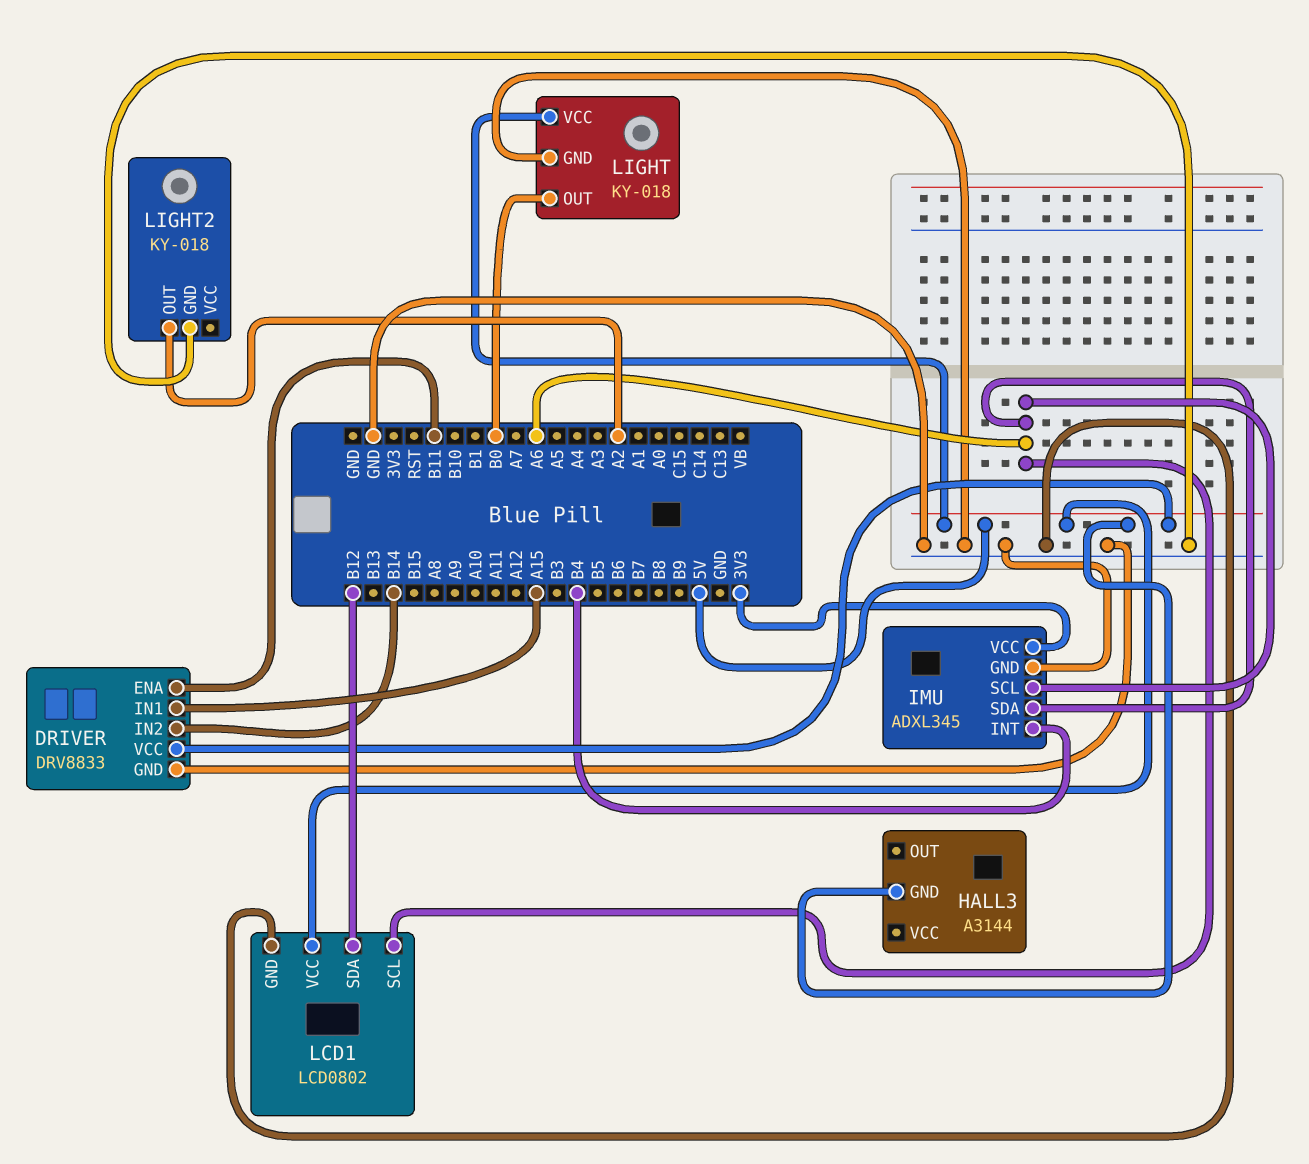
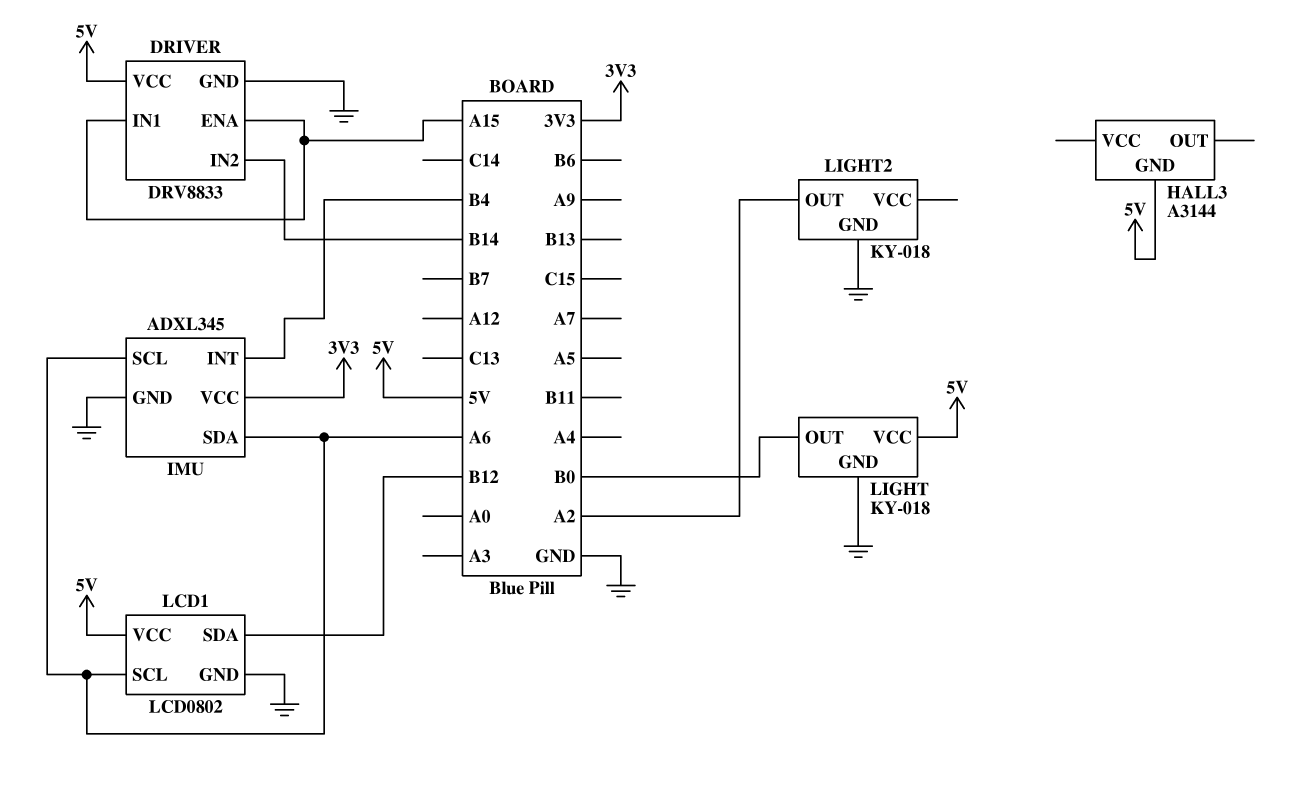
DRIVER pin ENA: B11 -> A15

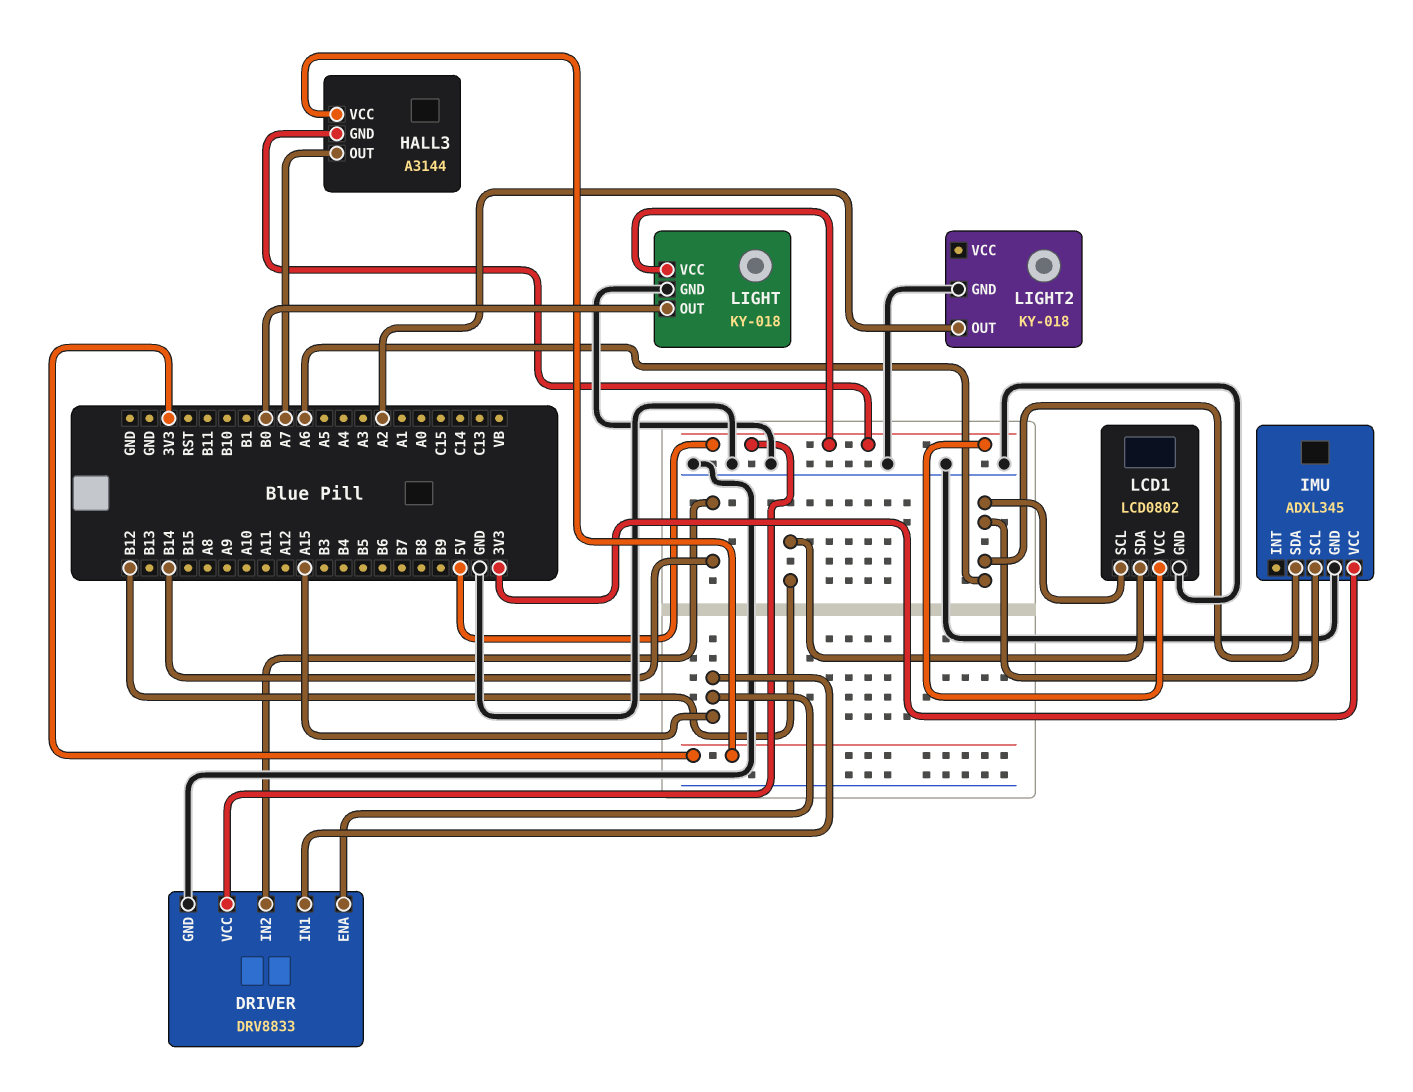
HALL3 pin OUT: none -> A7
HALL3 pin VCC: none -> 3V3
IMU pin INT: B4 -> none

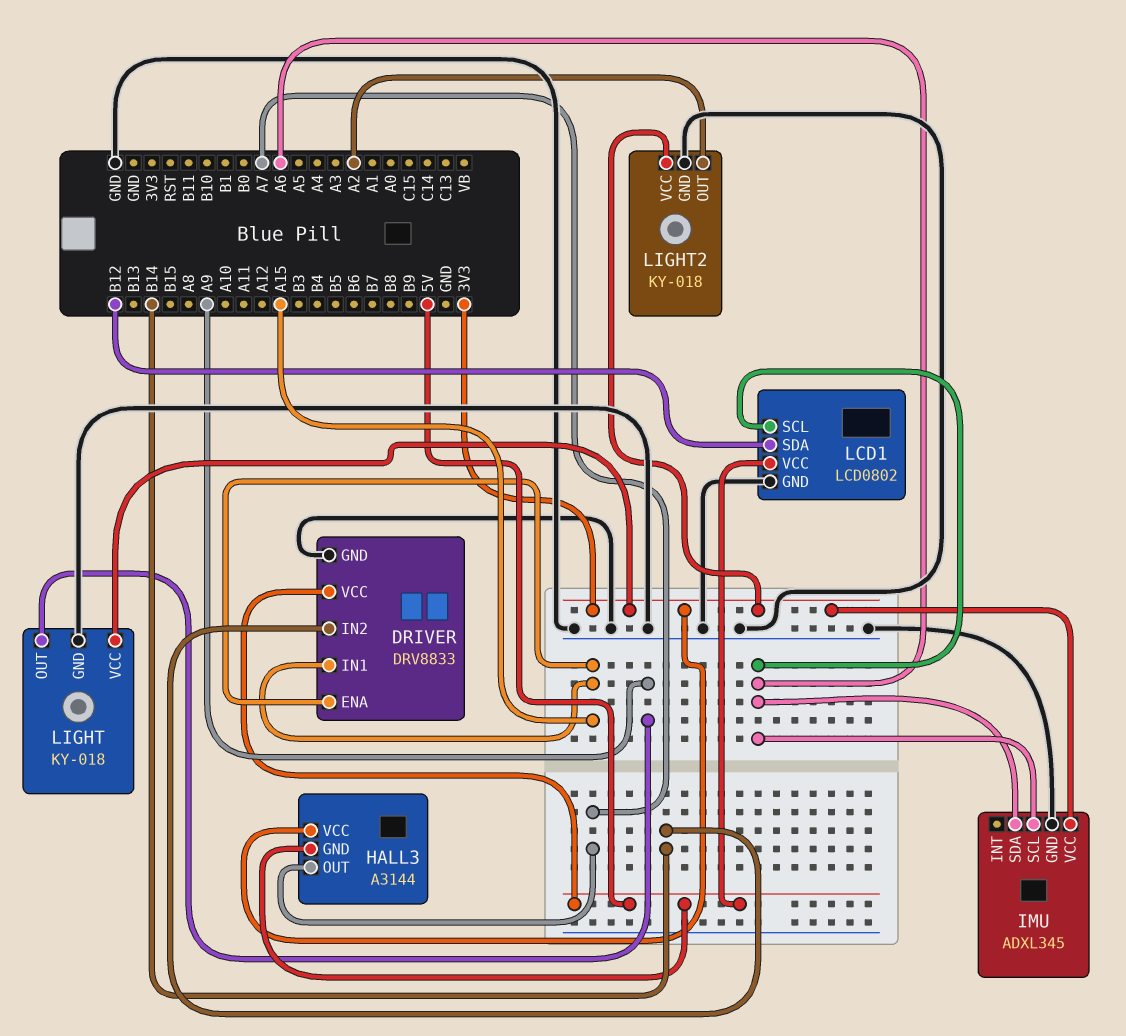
LIGHT pin OUT: B0 -> A9
LIGHT pin VCC: 5V -> 3V3
LIGHT2 pin VCC: none -> 3V3

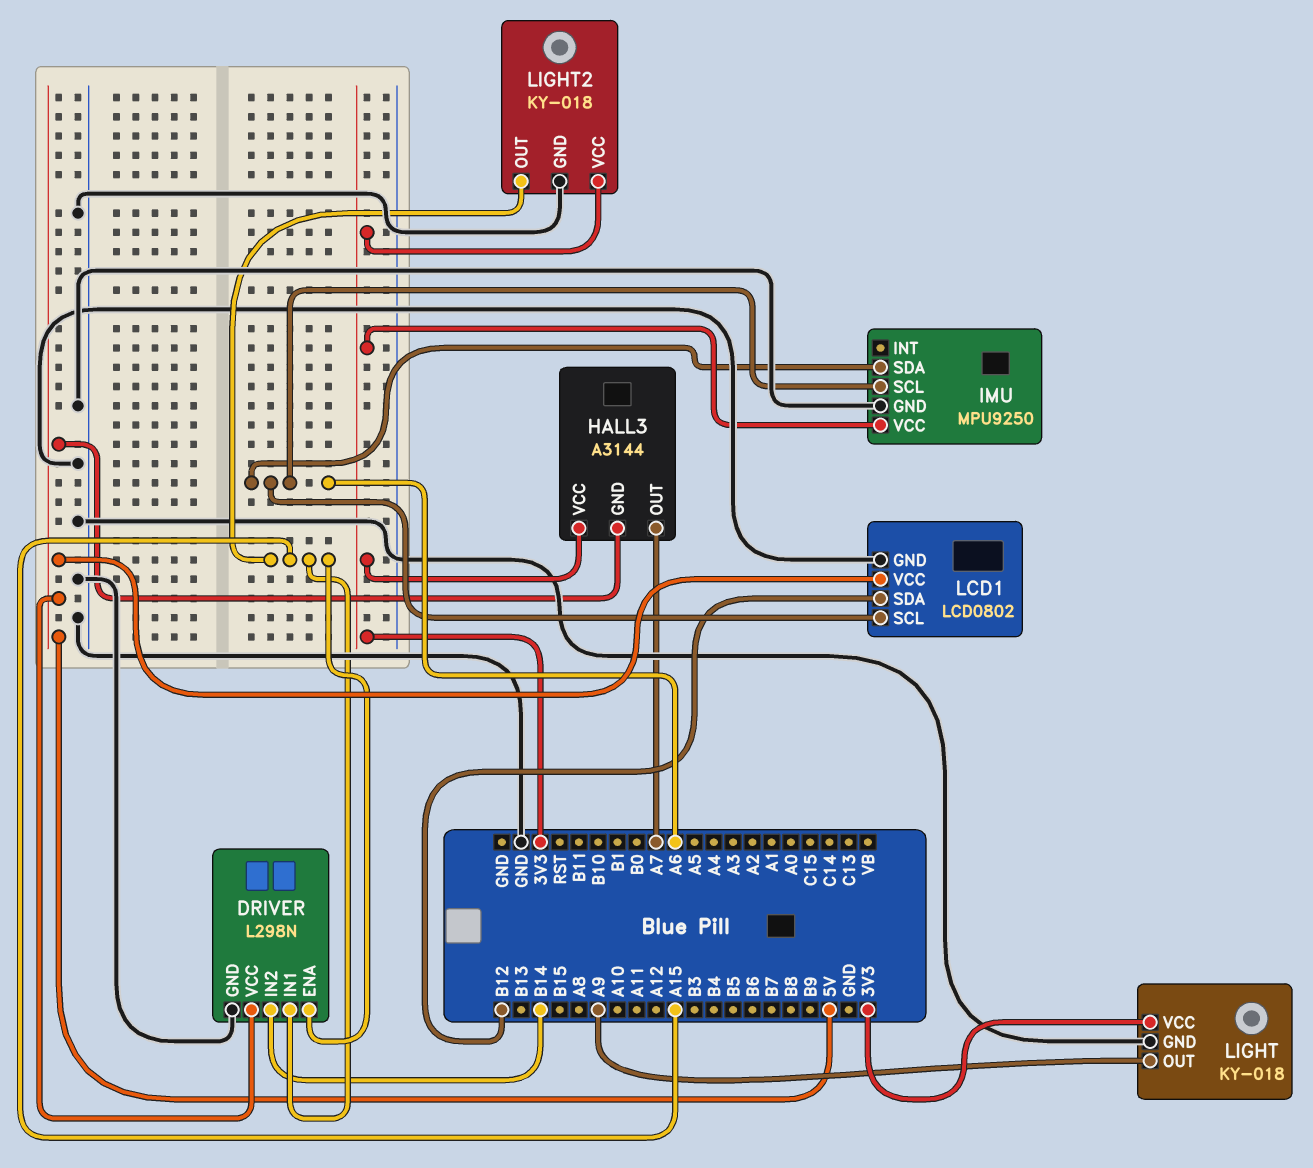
DRIVER: DRV8833 -> L298N
IMU: ADXL345 -> MPU9250
LIGHT2 pin OUT: A2 -> A15

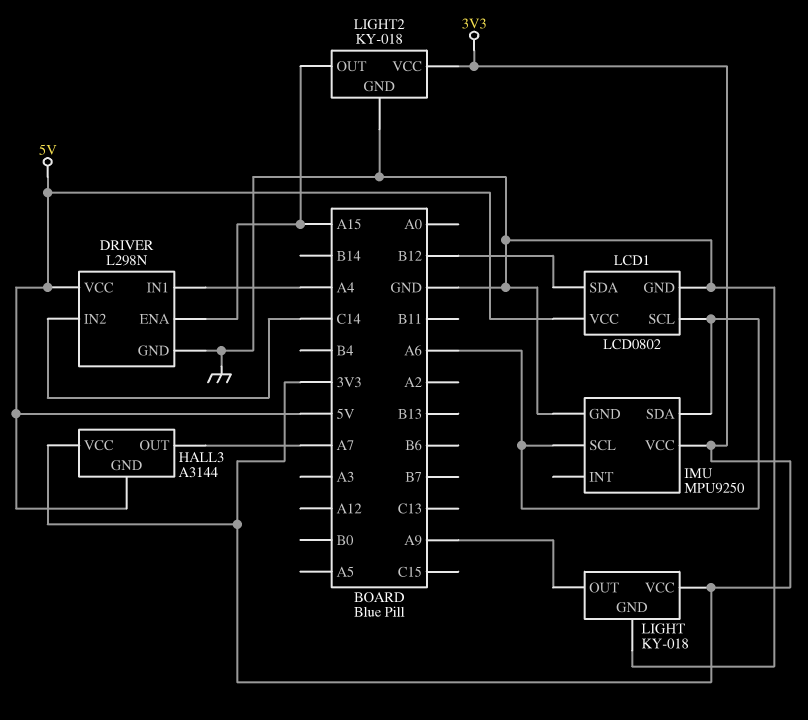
DRIVER pin IN1: A15 -> A4
DRIVER pin IN2: B14 -> C14

